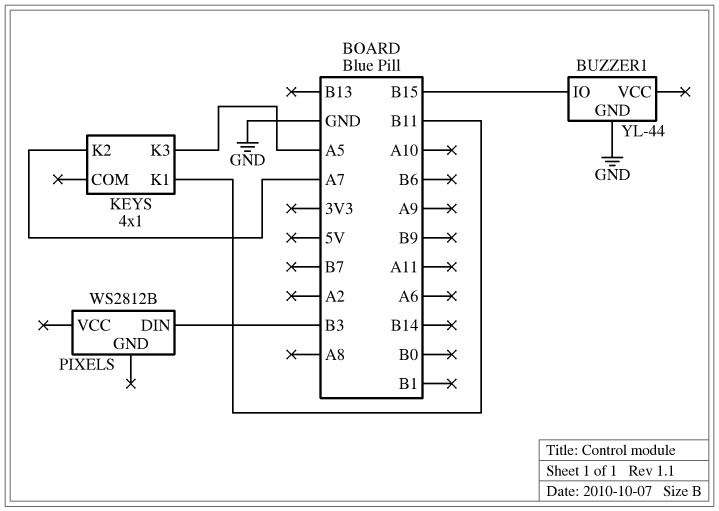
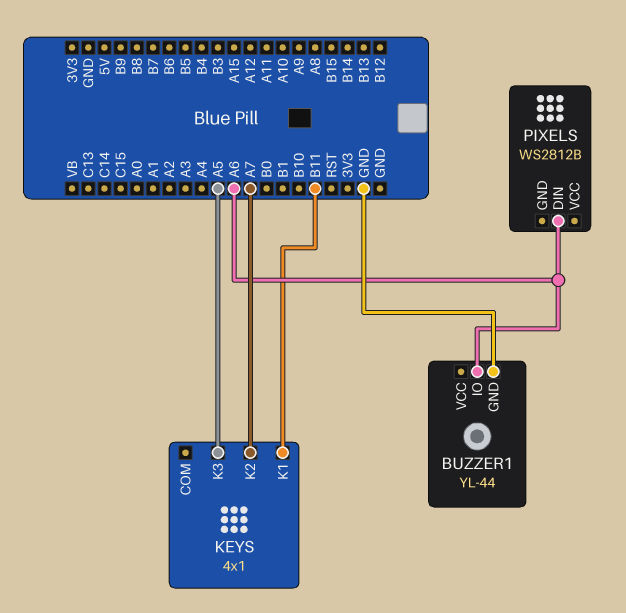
BUZZER1 pin IO: B15 -> A6
PIXELS pin DIN: B3 -> A6

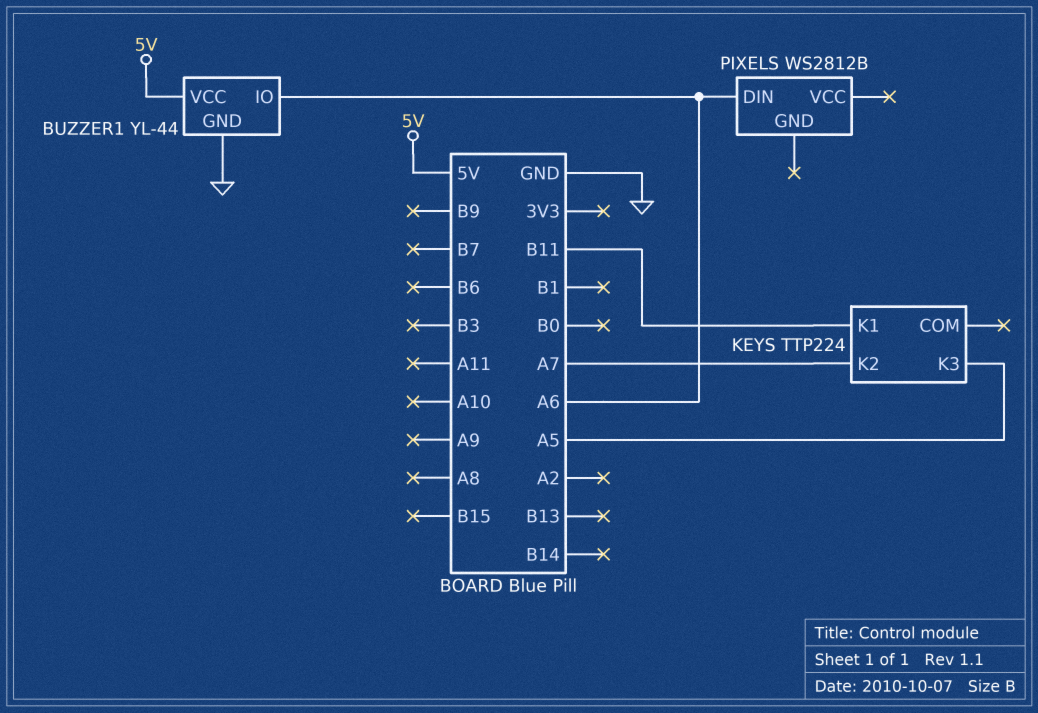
BUZZER1 pin VCC: none -> 5V
KEYS: 4x1 -> TTP224

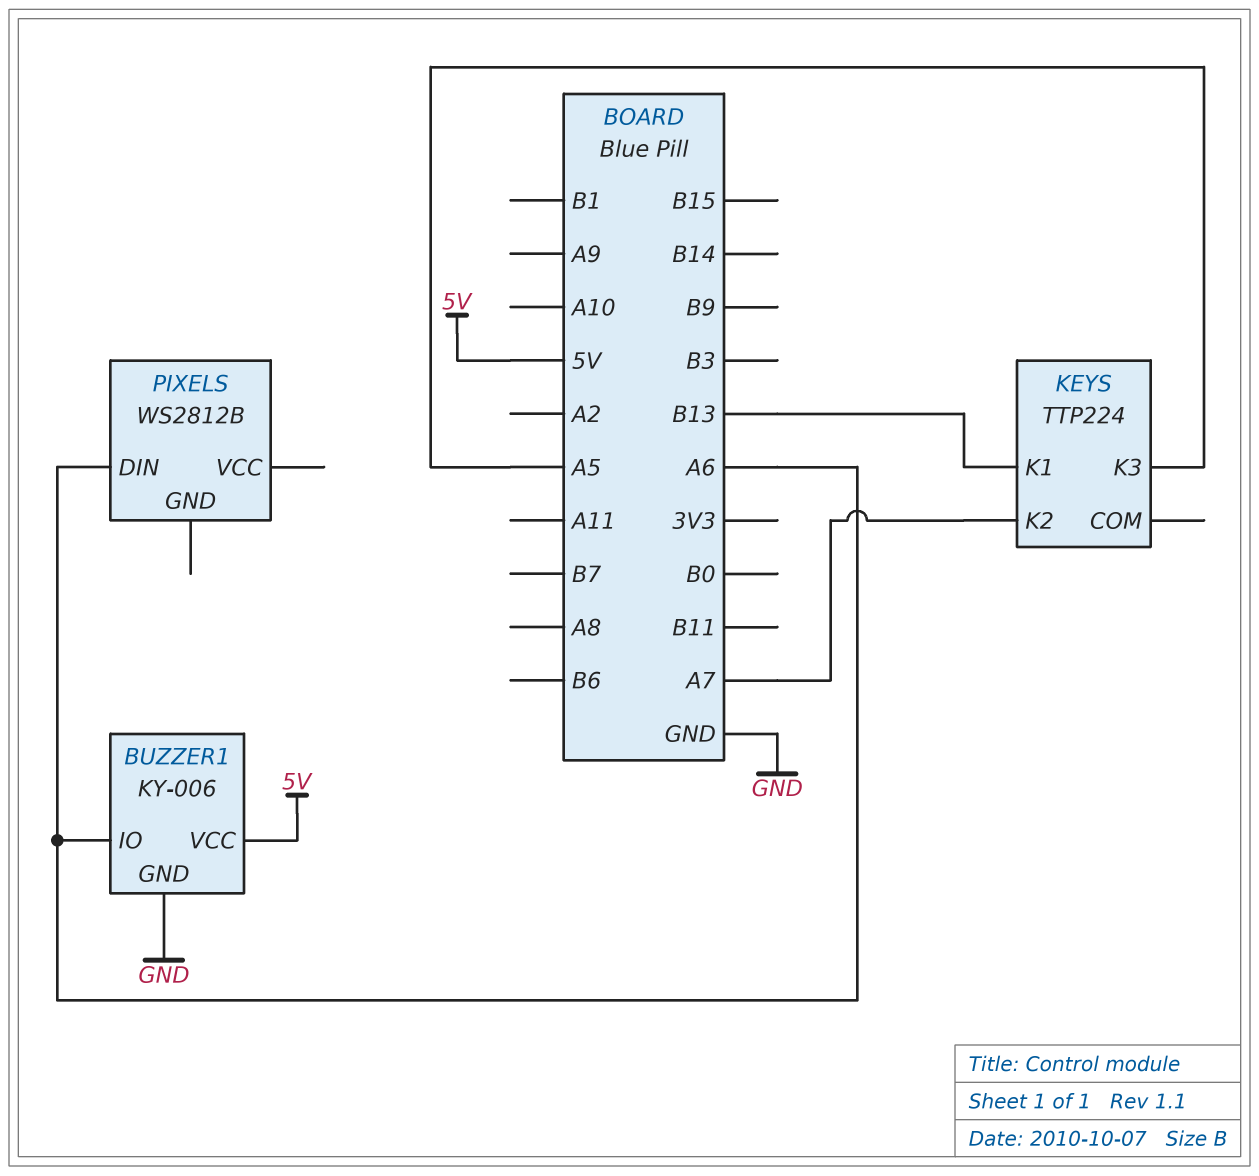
BUZZER1: YL-44 -> KY-006
KEYS pin K1: B11 -> B13

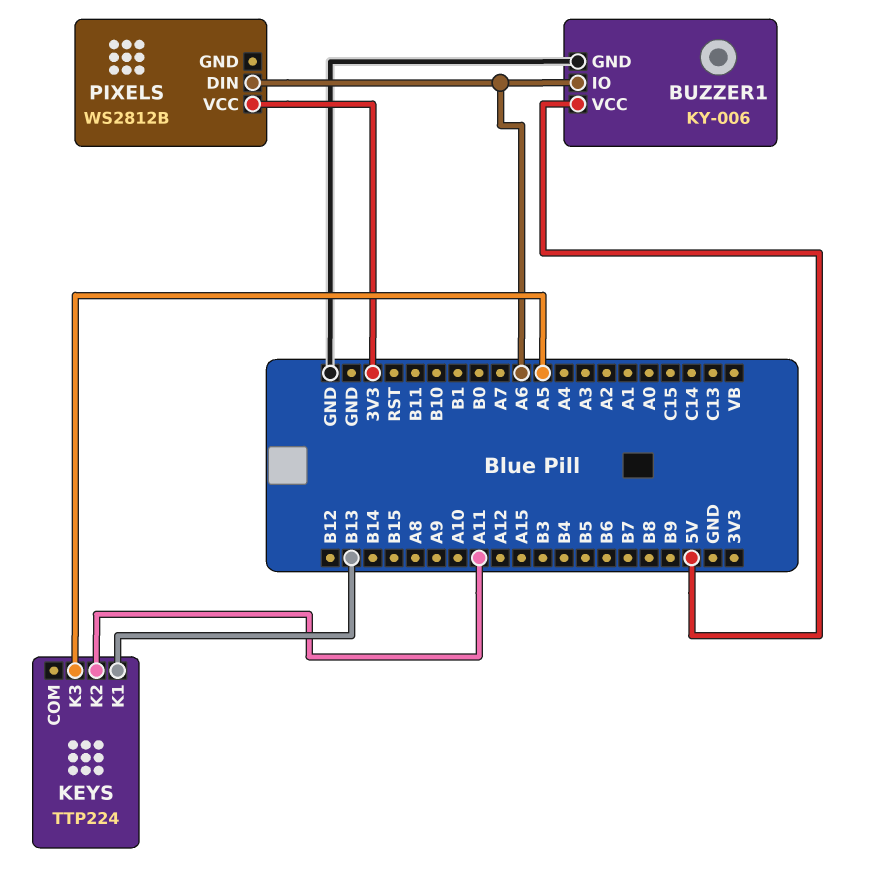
KEYS pin K2: A7 -> A11
PIXELS pin VCC: none -> 3V3

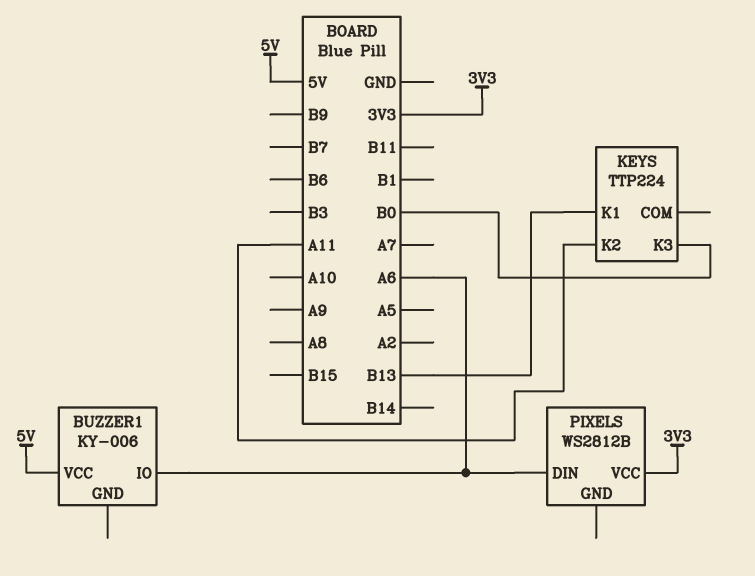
BUZZER1 pin GND: GND -> none
KEYS pin K3: A5 -> B0

